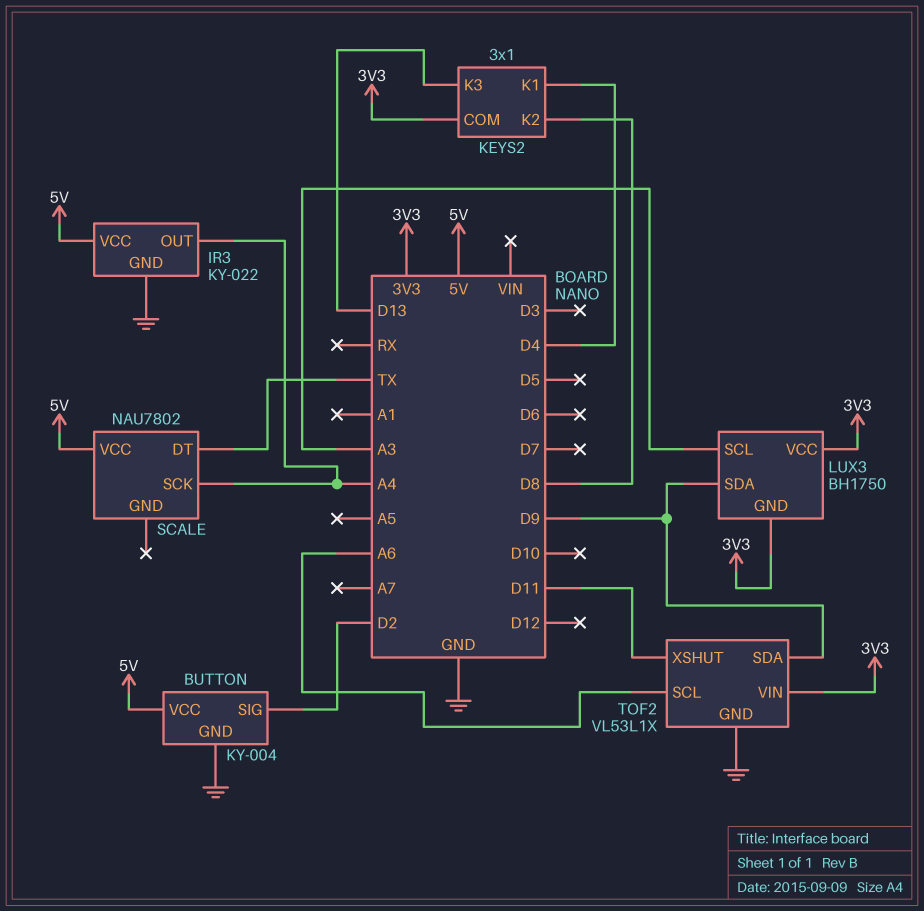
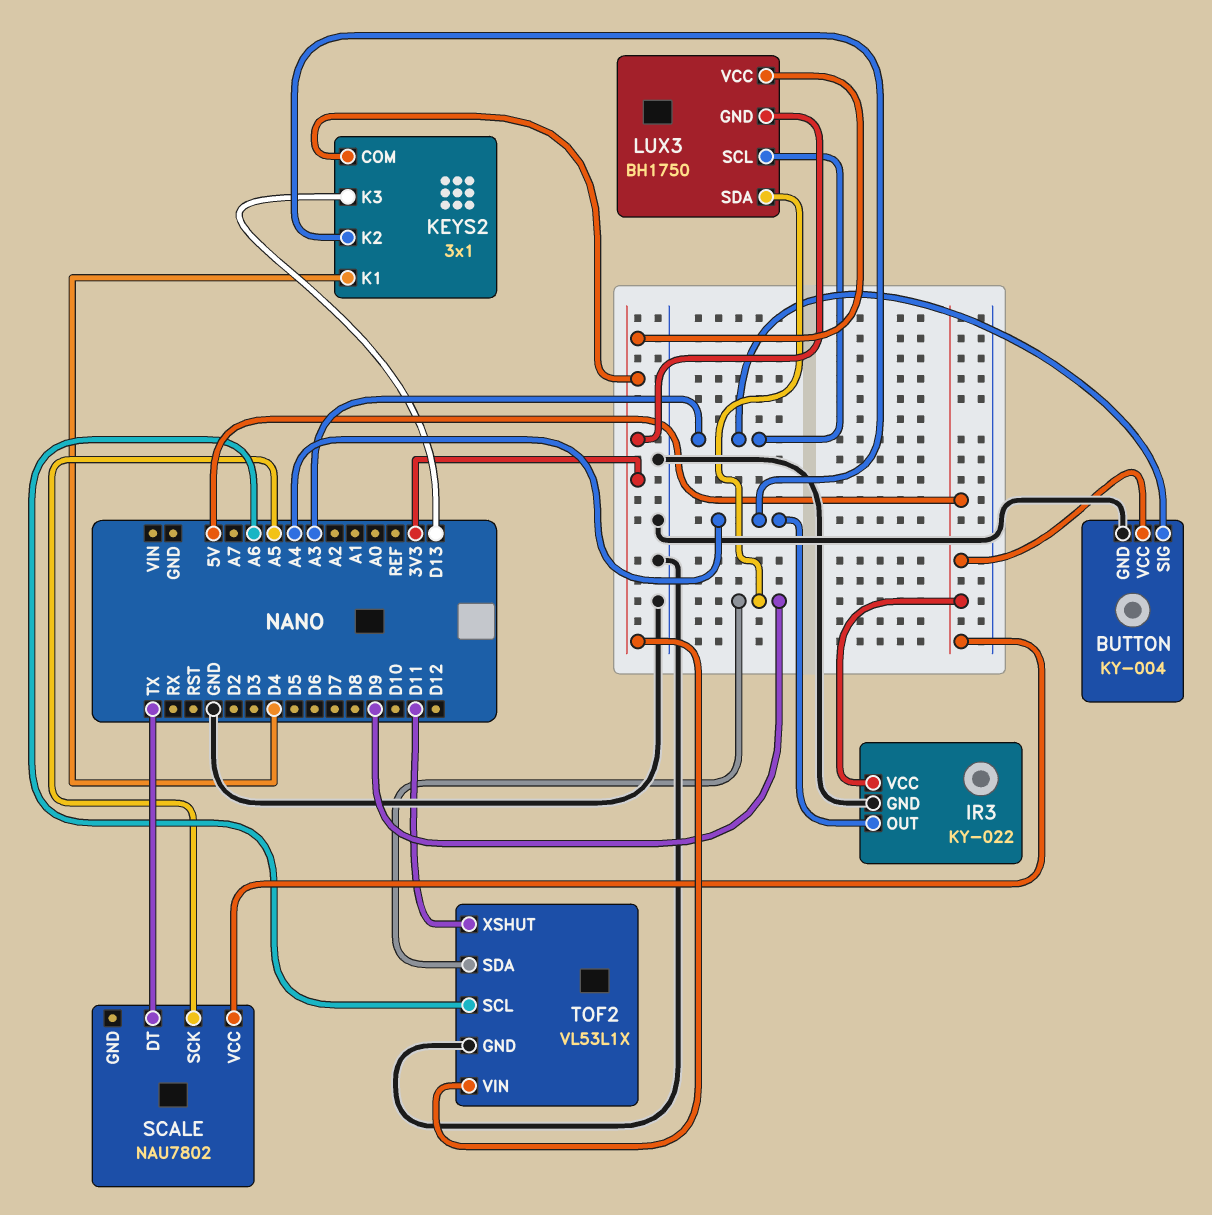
BUTTON pin SIG: D2 -> A3
KEYS2 pin K2: D8 -> A4
SCALE pin SCK: A4 -> A5

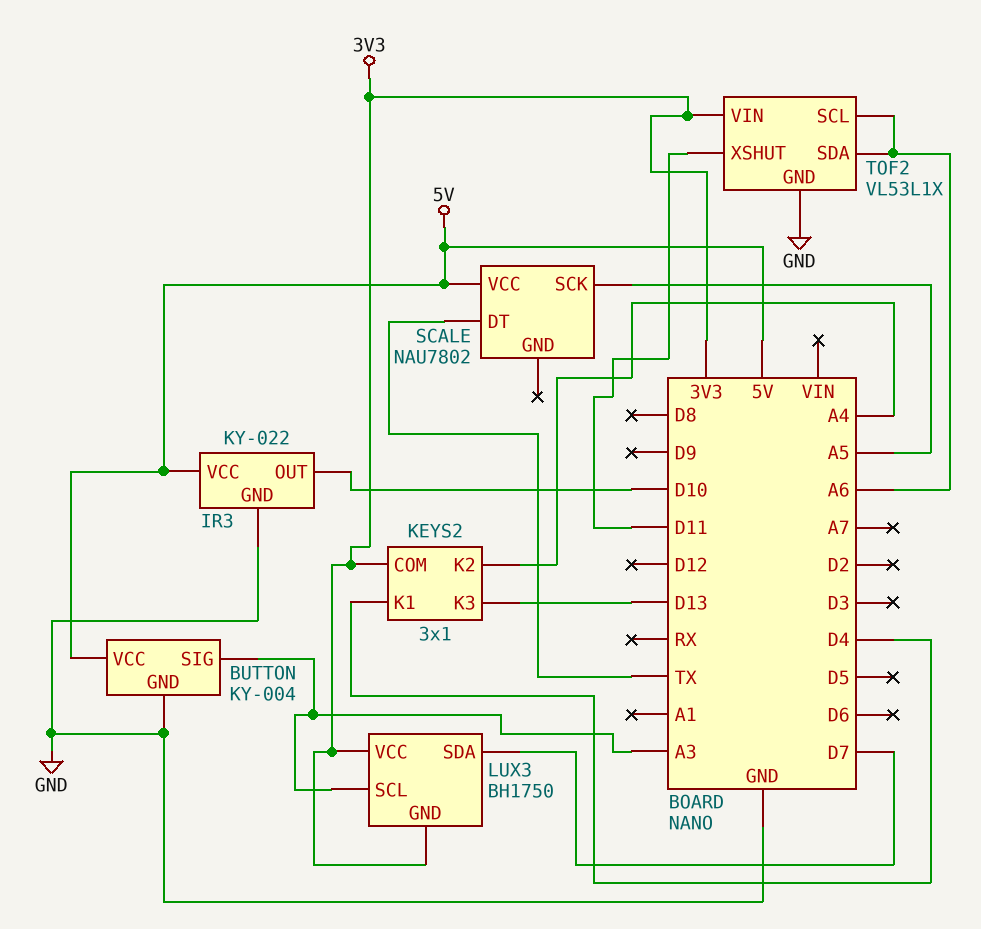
IR3 pin OUT: A4 -> D10
LUX3 pin SDA: D9 -> D7
TOF2 pin SDA: D9 -> A6

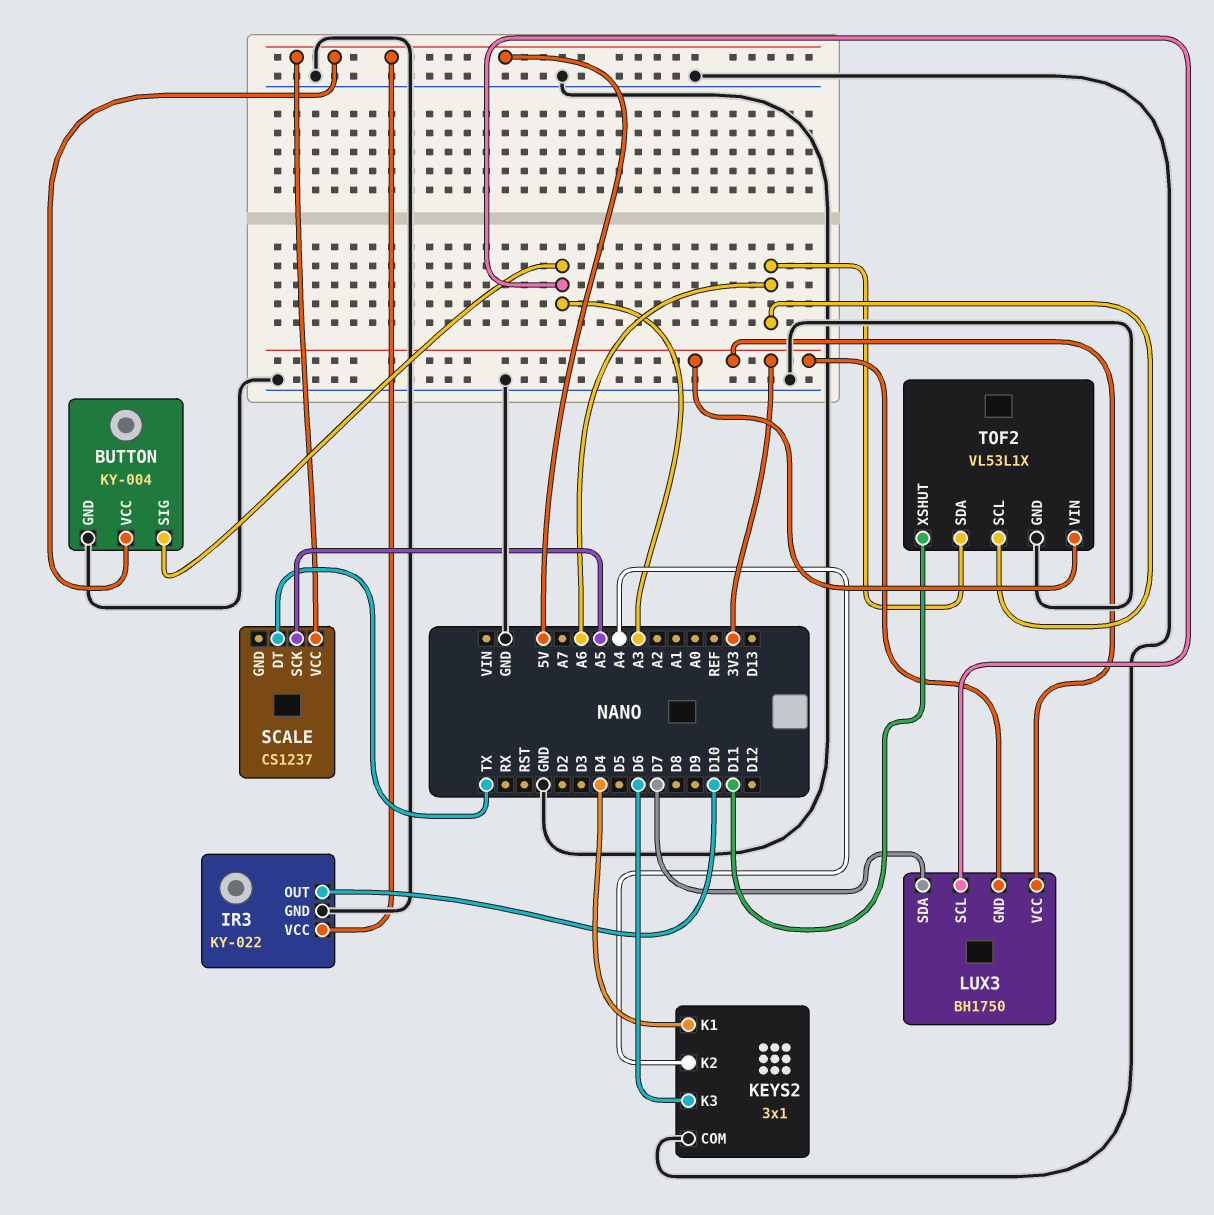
KEYS2 pin COM: 3V3 -> GND
KEYS2 pin K3: D13 -> D6
SCALE: NAU7802 -> CS1237

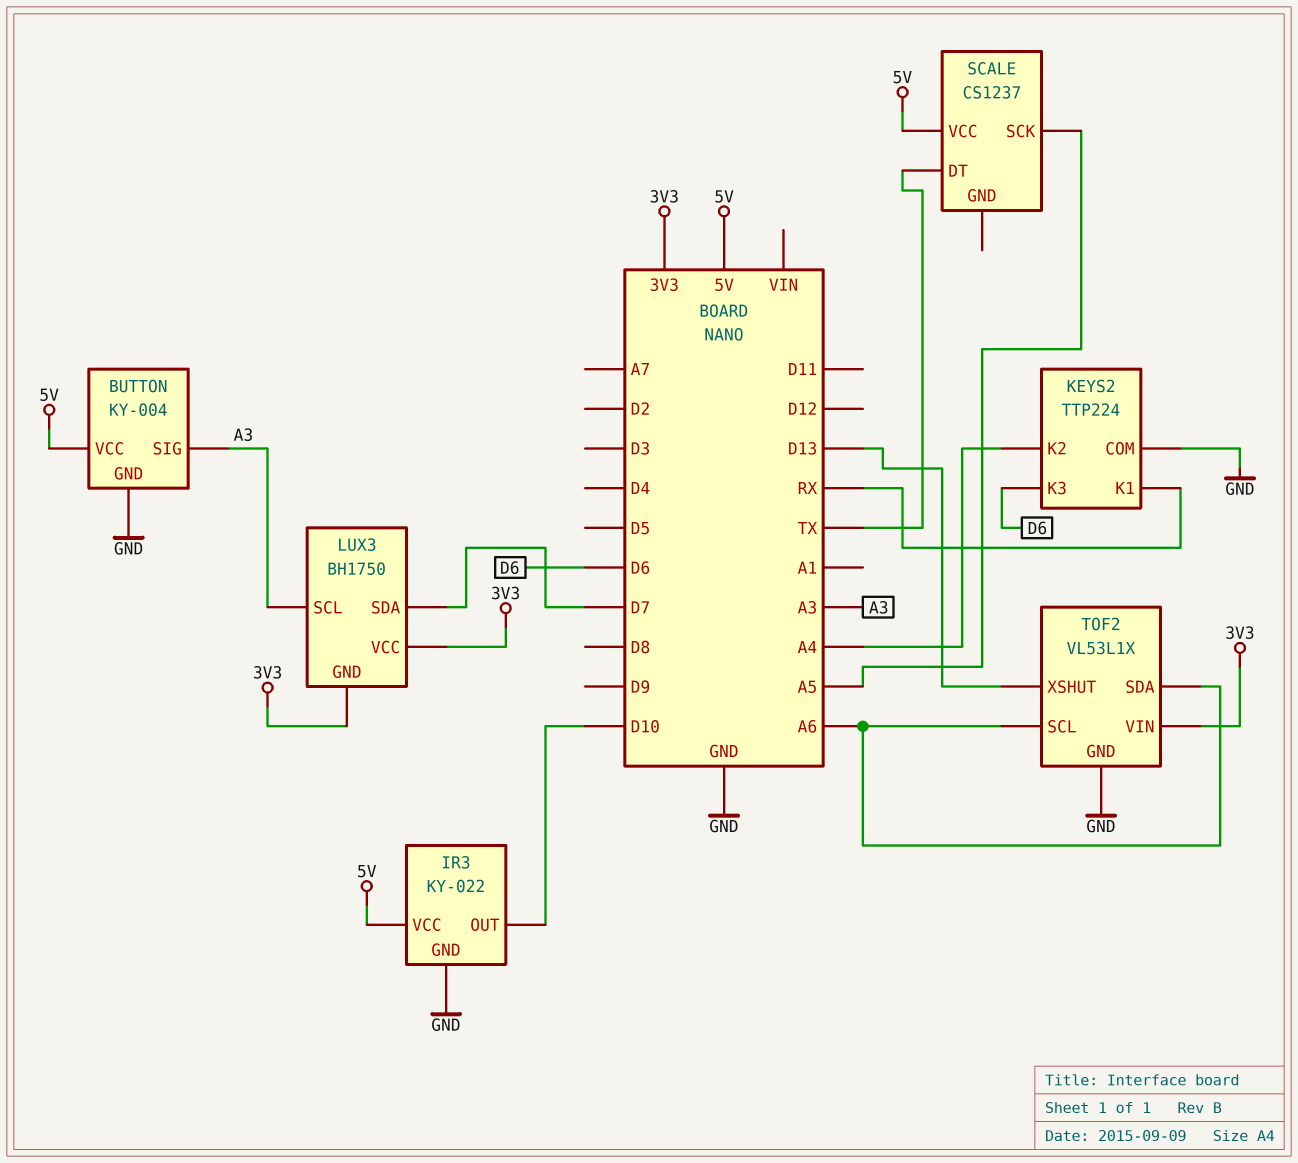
KEYS2: 3x1 -> TTP224
KEYS2 pin K1: D4 -> RX
TOF2 pin XSHUT: D11 -> D13

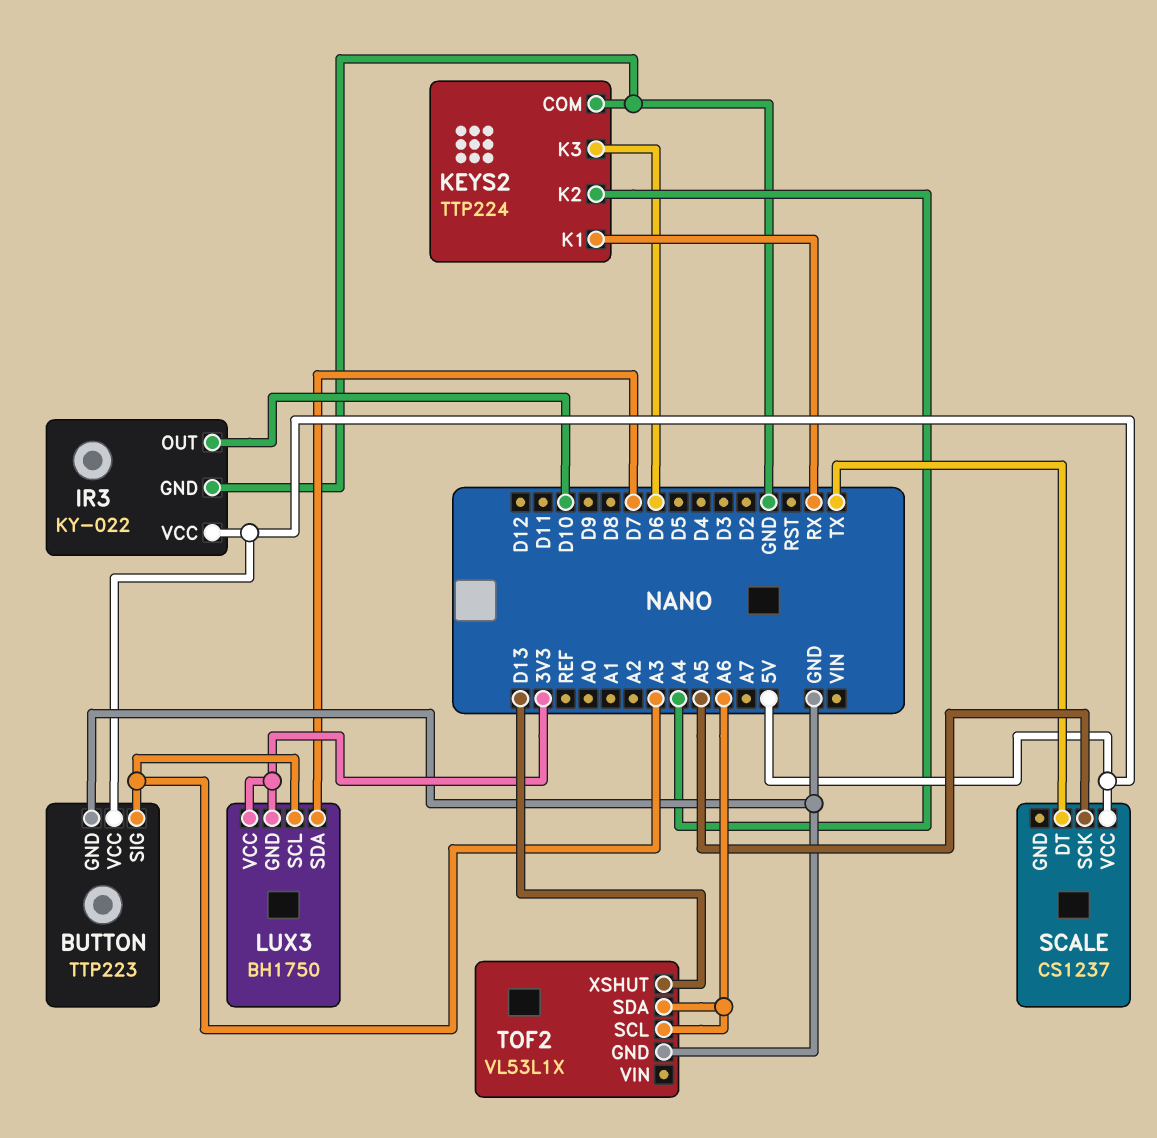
BUTTON: KY-004 -> TTP223
TOF2 pin VIN: 3V3 -> none

